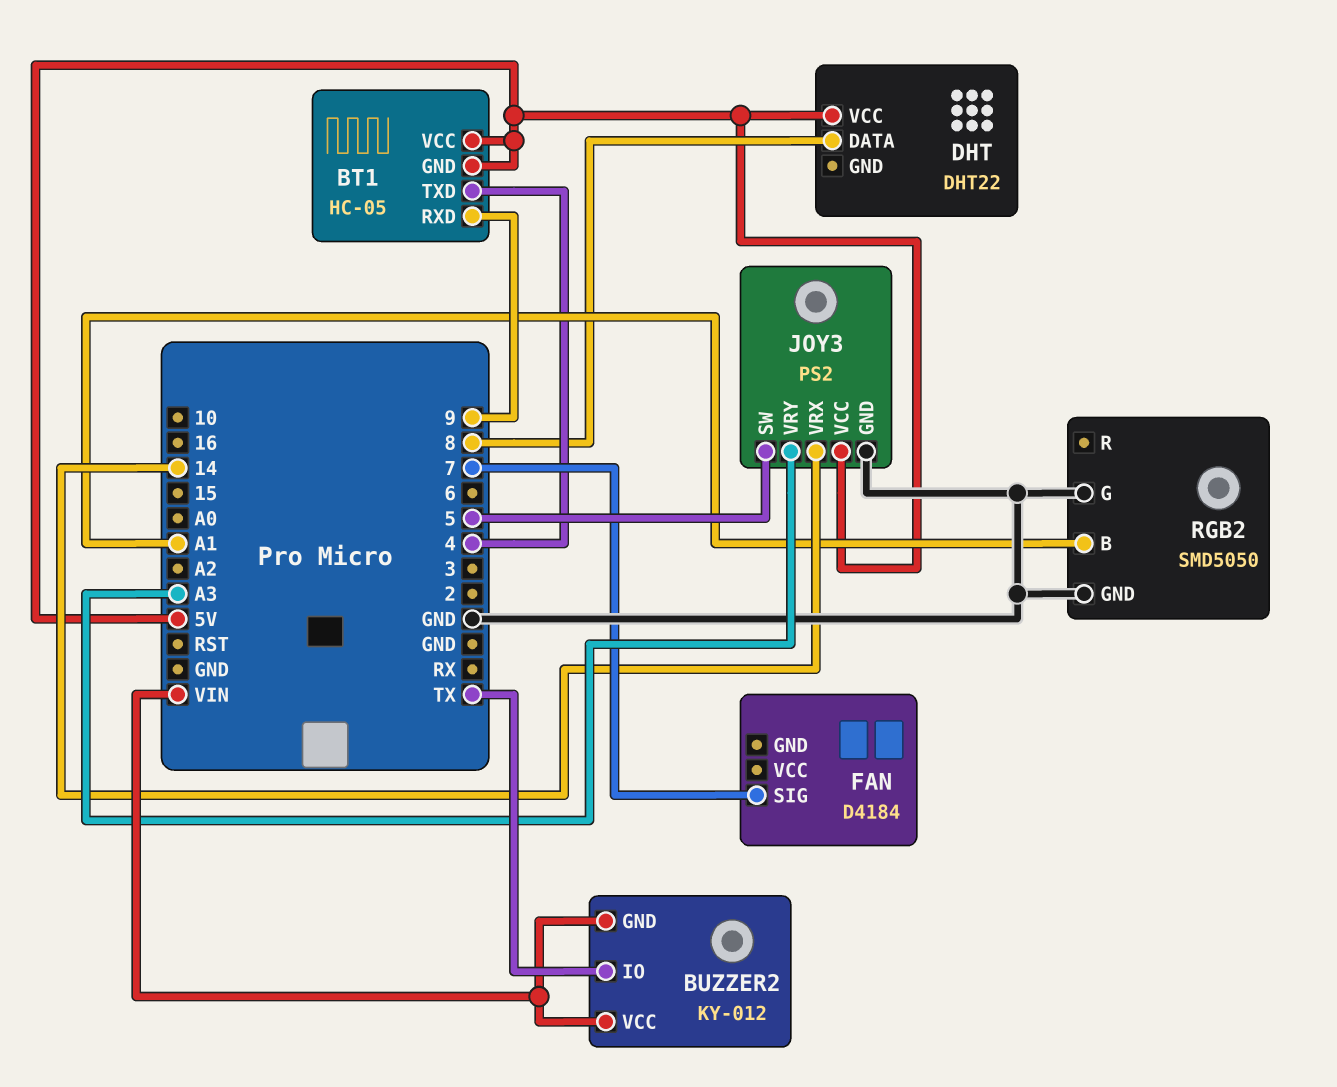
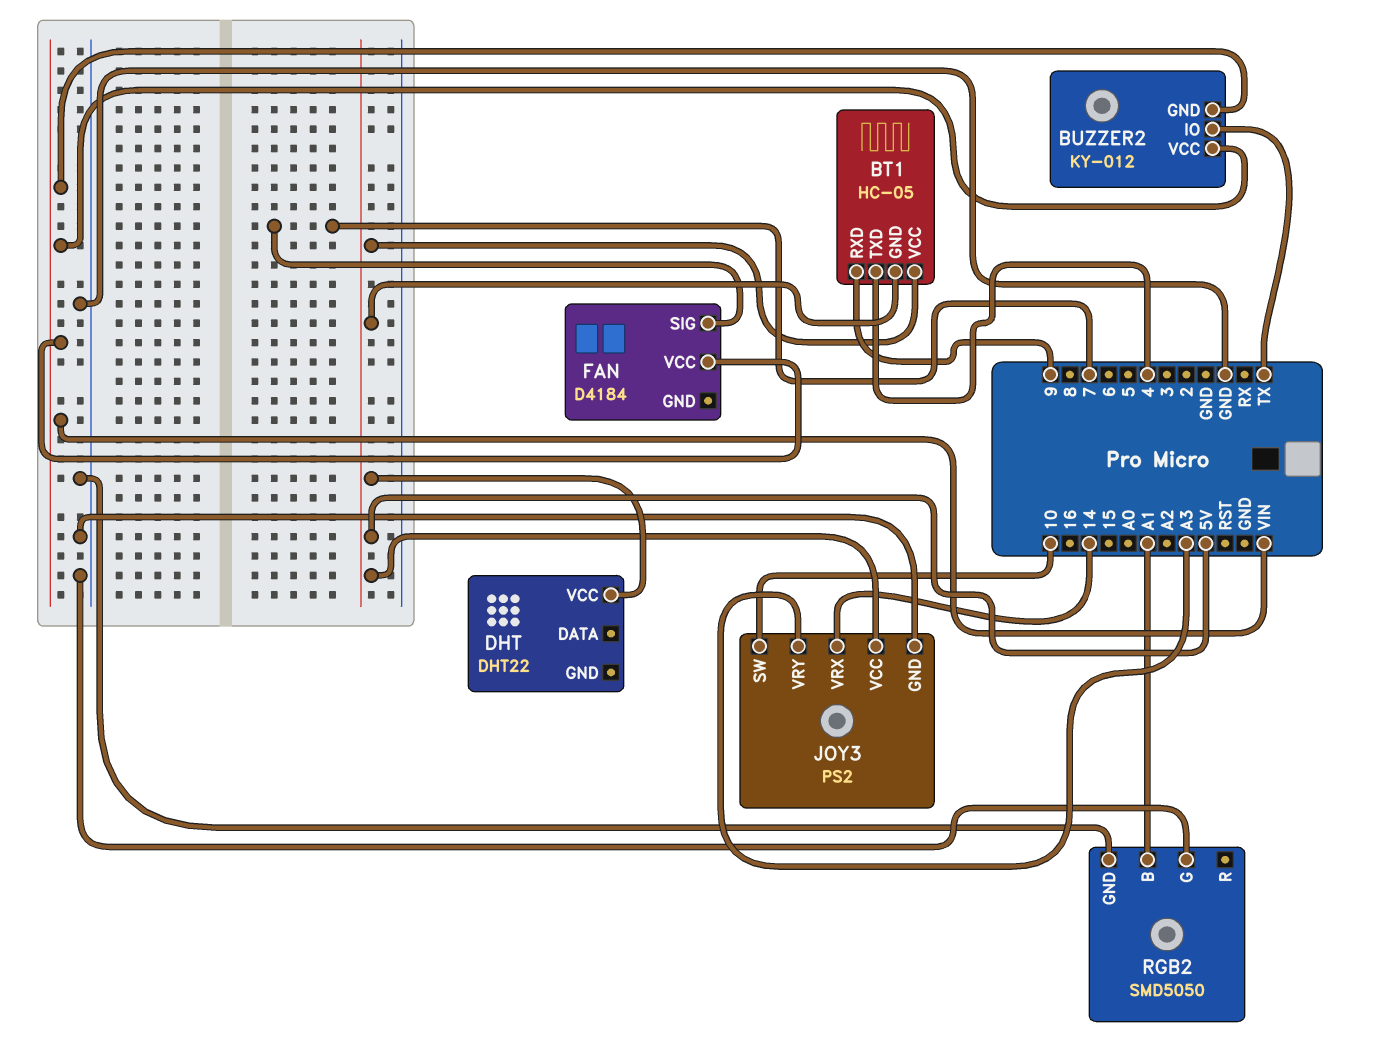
DHT pin DATA: 8 -> none
FAN pin VCC: none -> VIN
JOY3 pin SW: 5 -> 10

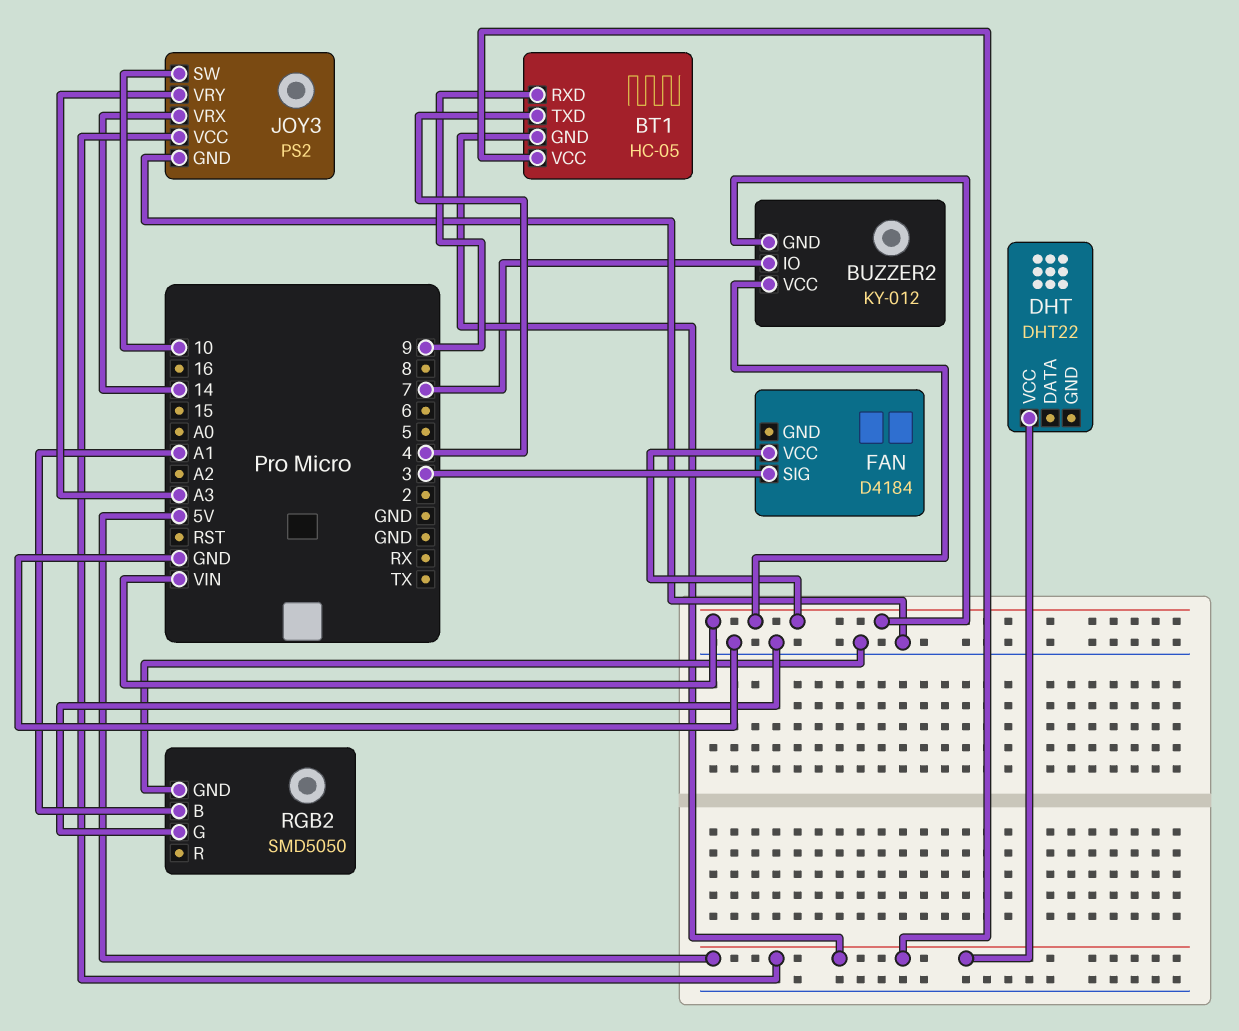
BUZZER2 pin IO: TX -> 7
FAN pin SIG: 7 -> 3

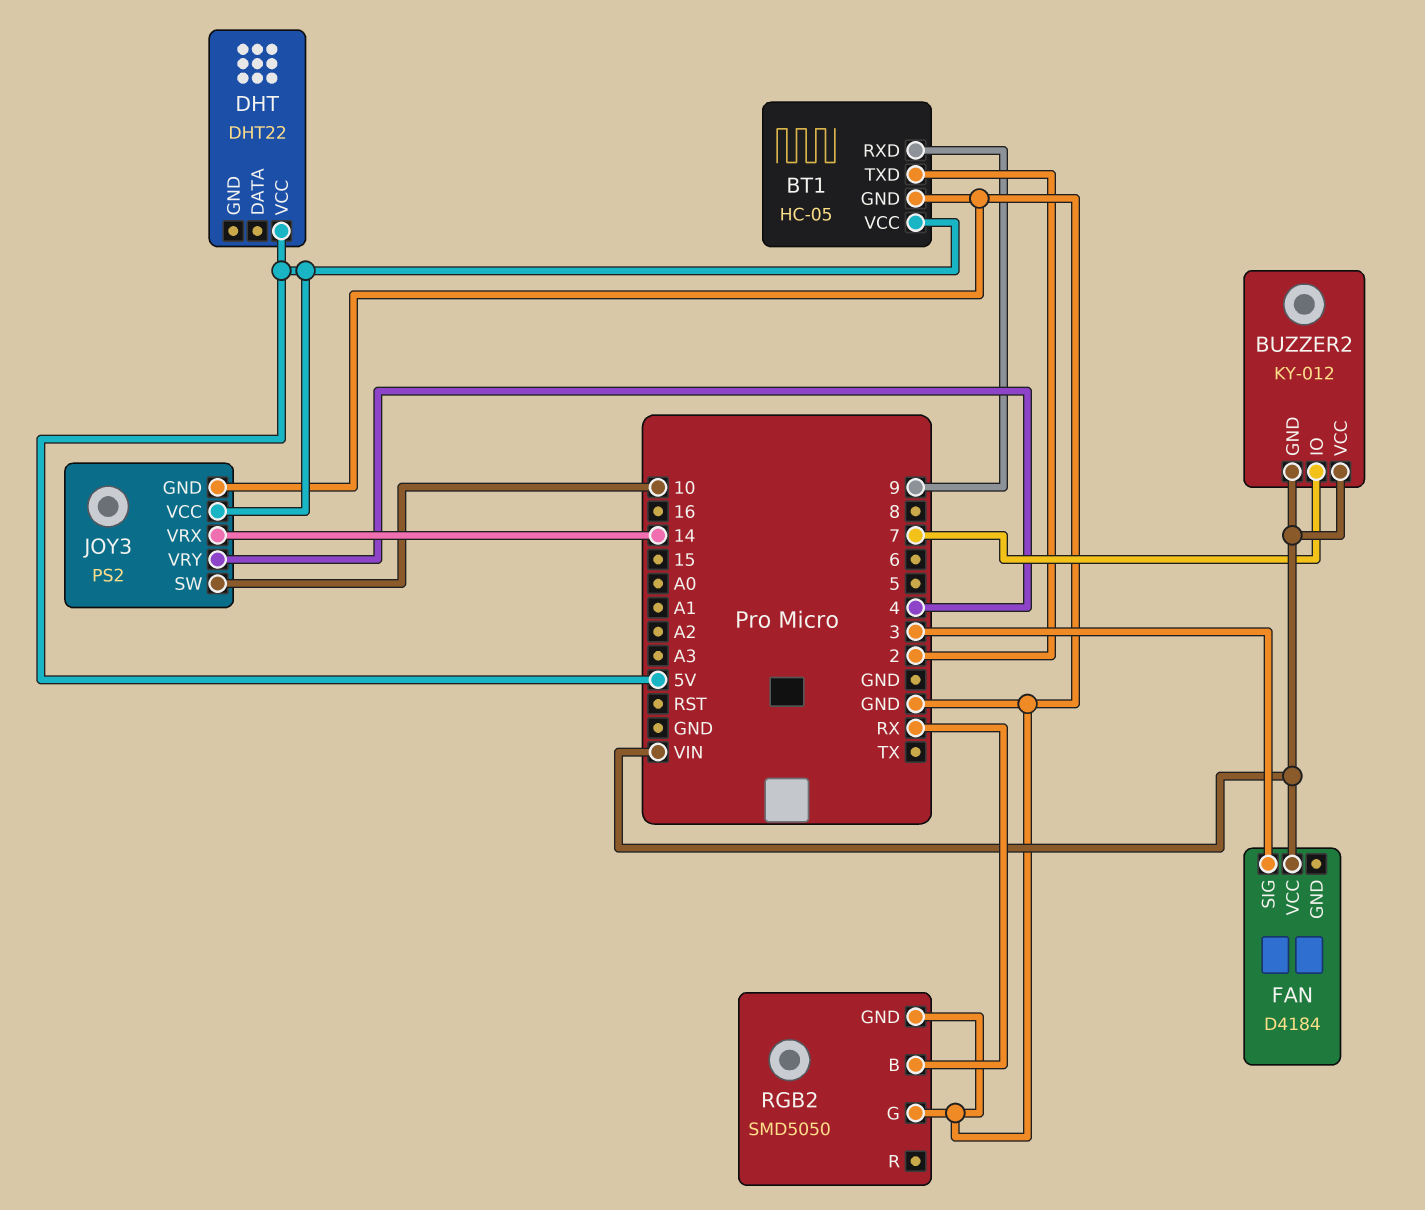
BT1 pin GND: 5V -> GND
BT1 pin TXD: 4 -> 2
JOY3 pin VRY: A3 -> 4
RGB2 pin B: A1 -> RX

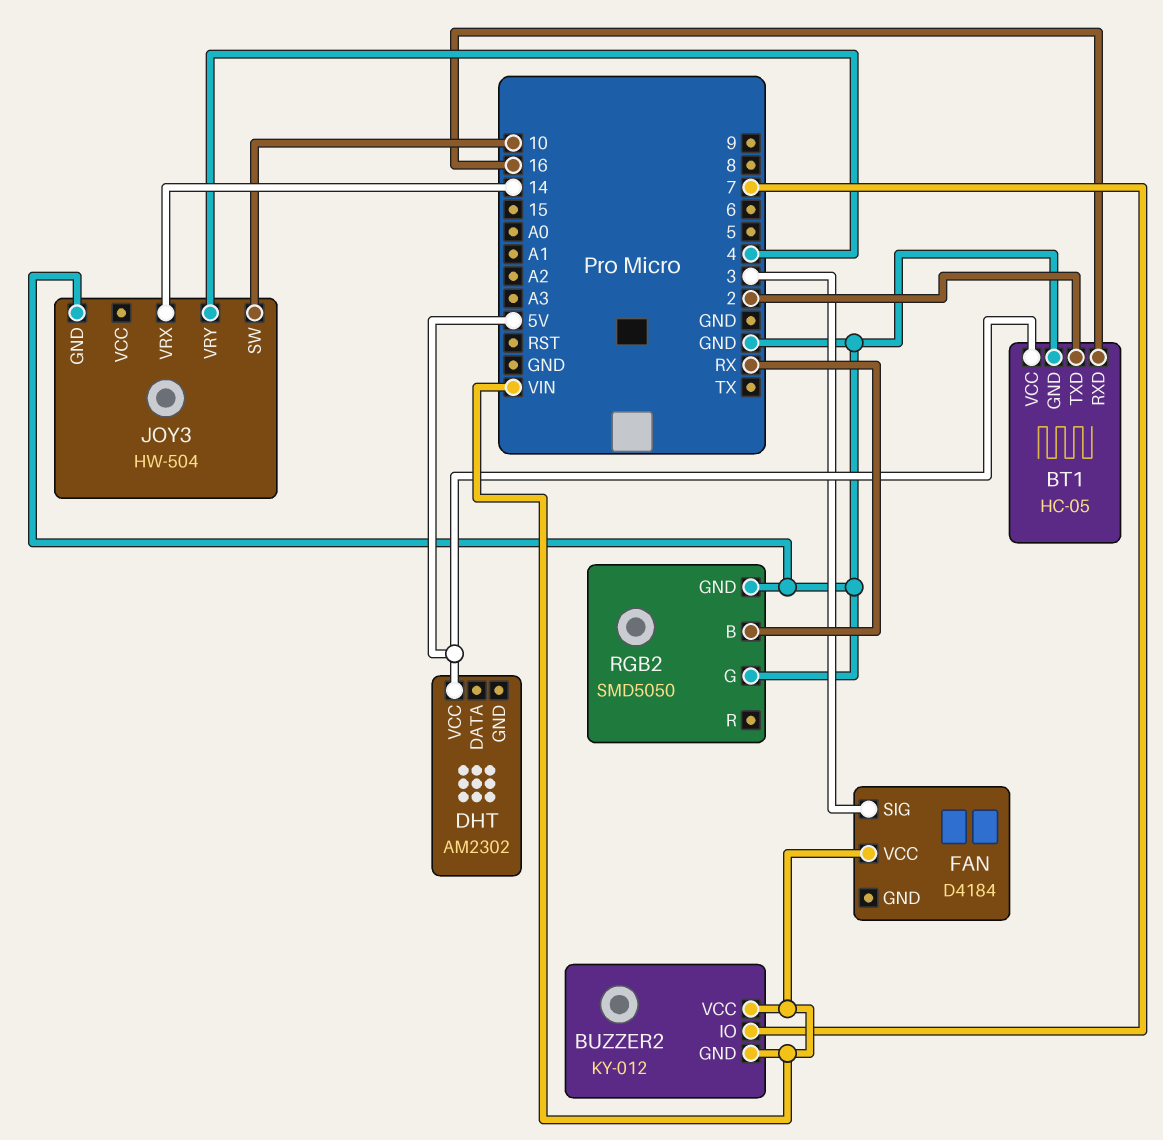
BT1 pin RXD: 9 -> 16
DHT: DHT22 -> AM2302
JOY3: PS2 -> HW-504
JOY3 pin VCC: 5V -> none

